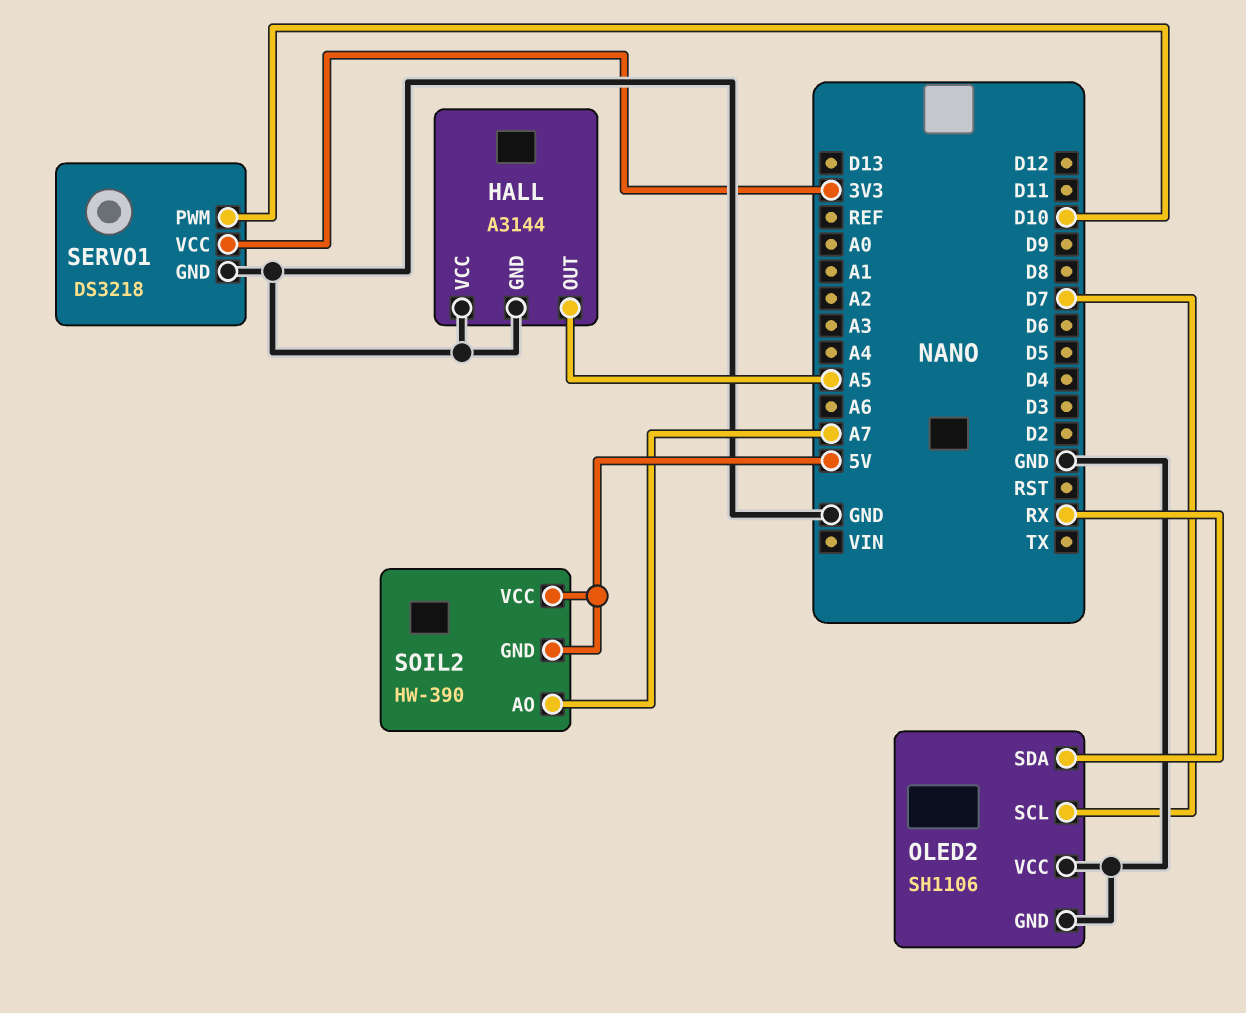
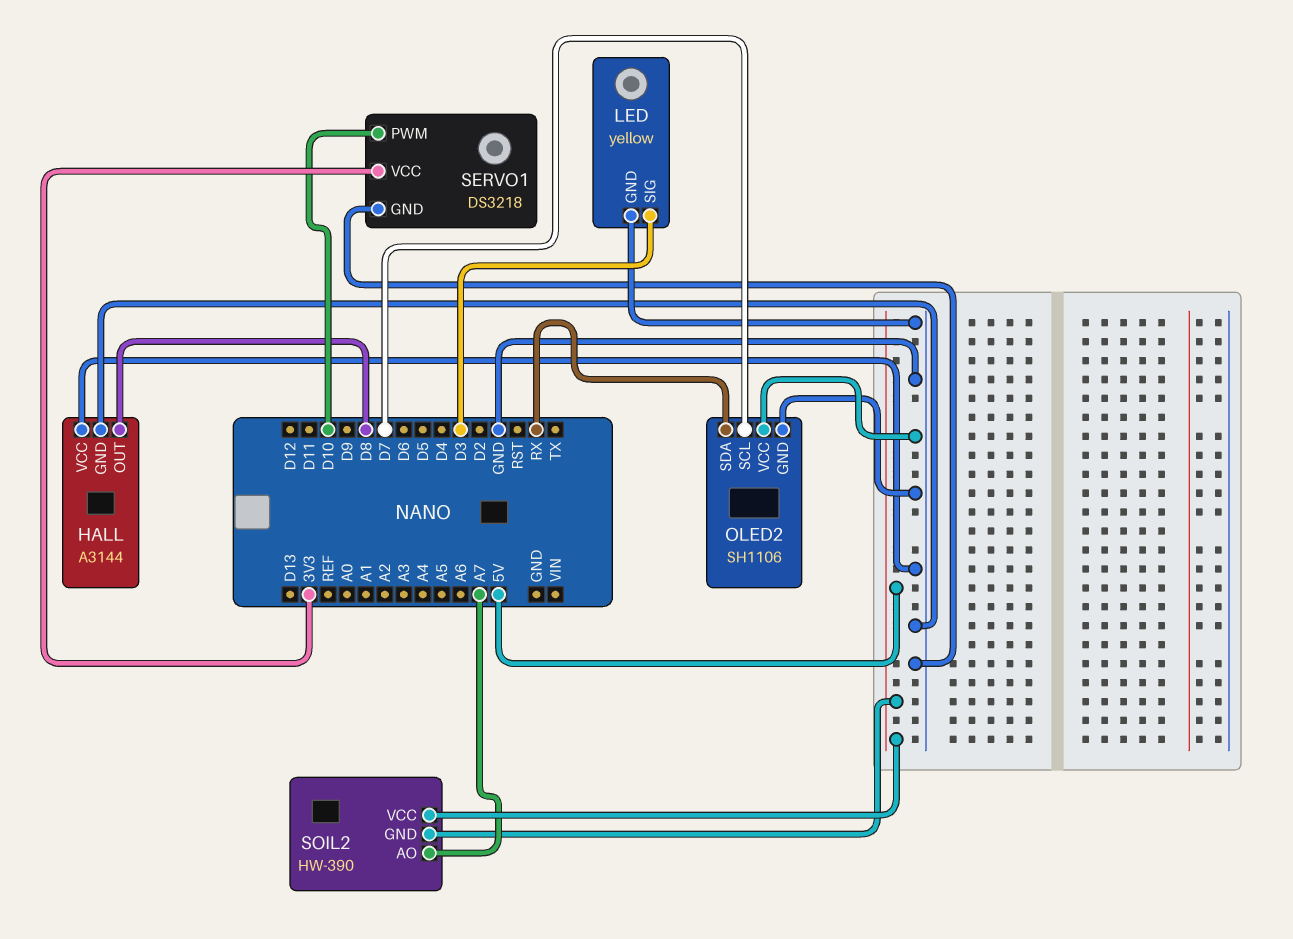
HALL pin OUT: A5 -> D8
LED: none -> yellow
LED pin GND: none -> GND
LED pin SIG: none -> D3

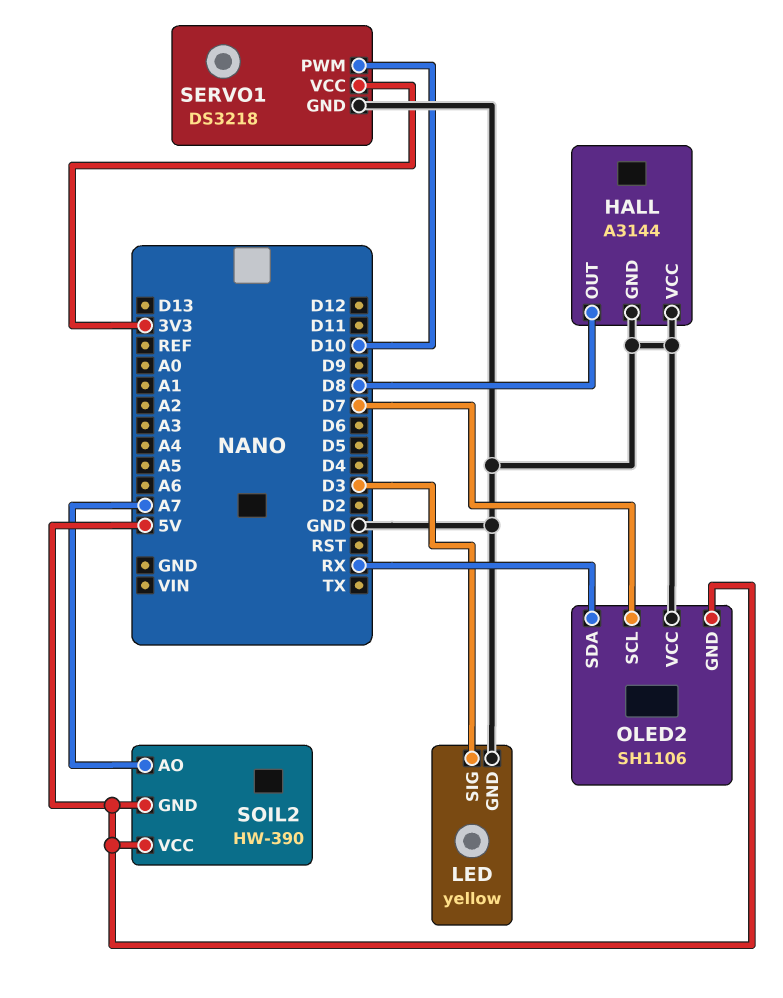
OLED2 pin GND: GND -> 5V

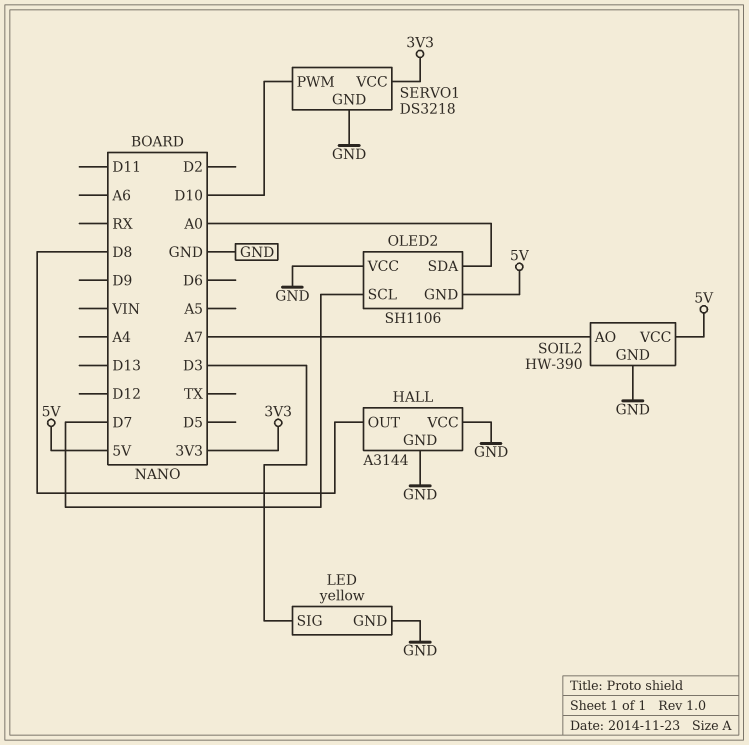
OLED2 pin SDA: RX -> A0
SOIL2 pin GND: 5V -> GND

